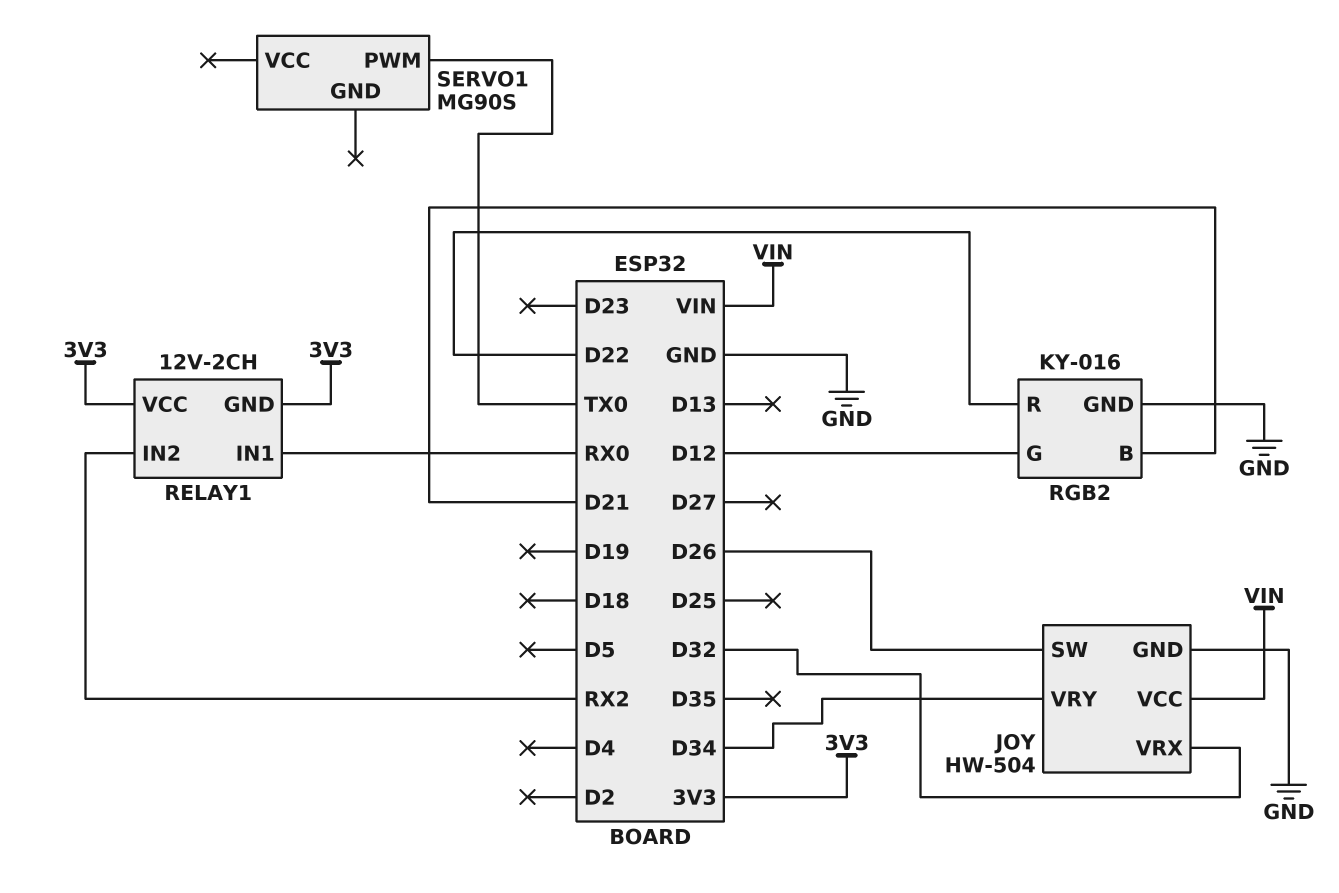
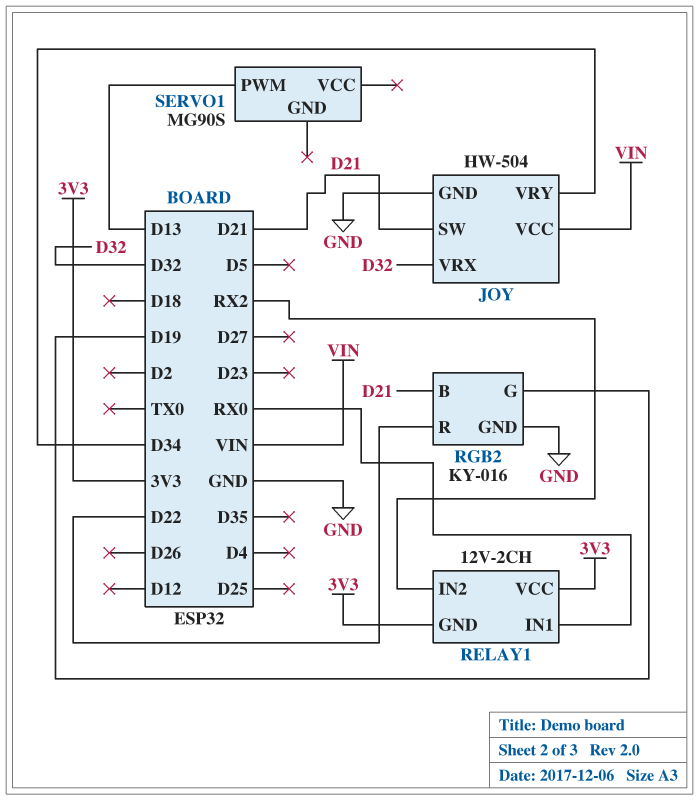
JOY pin SW: D26 -> D21
RGB2 pin G: D12 -> D19
SERVO1 pin PWM: TX0 -> D13

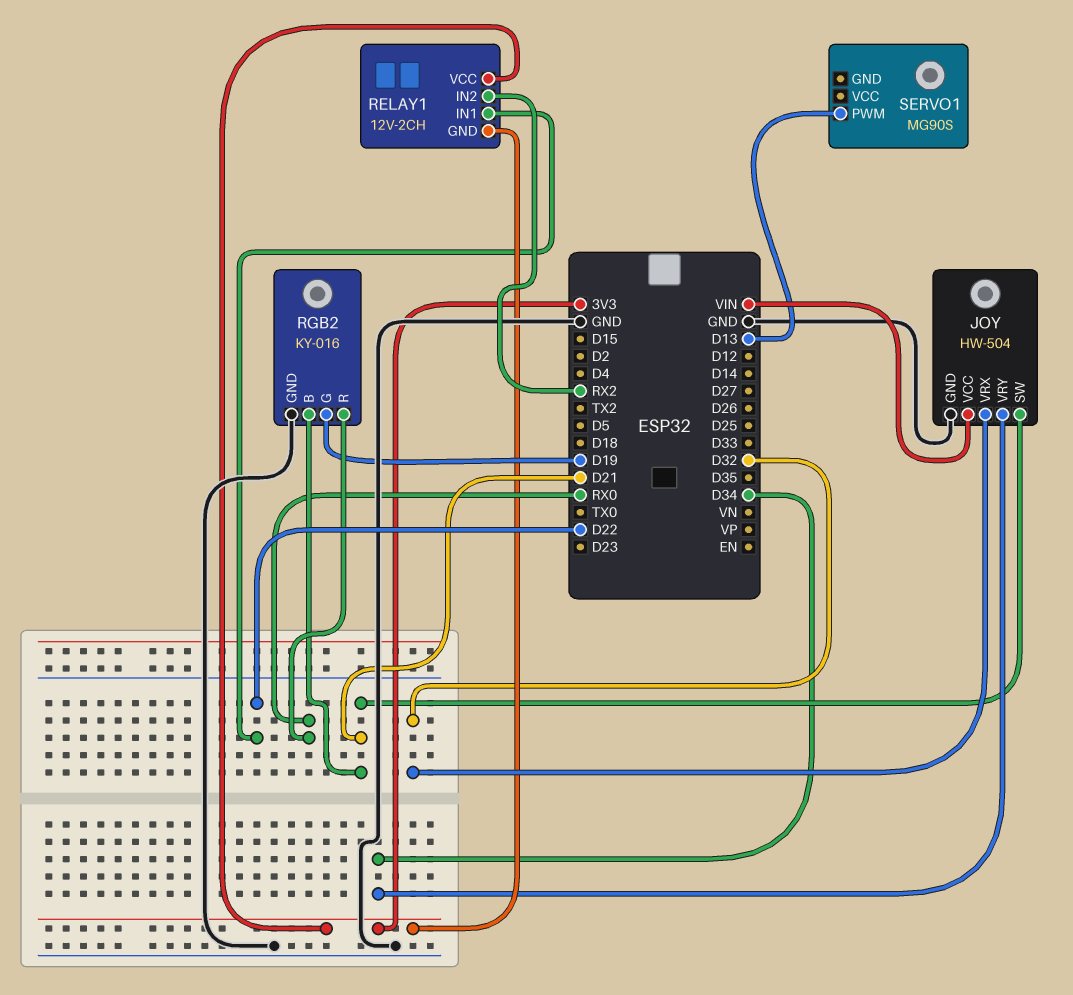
RELAY1 pin IN1: RX0 -> D22
RGB2 pin R: D22 -> RX0

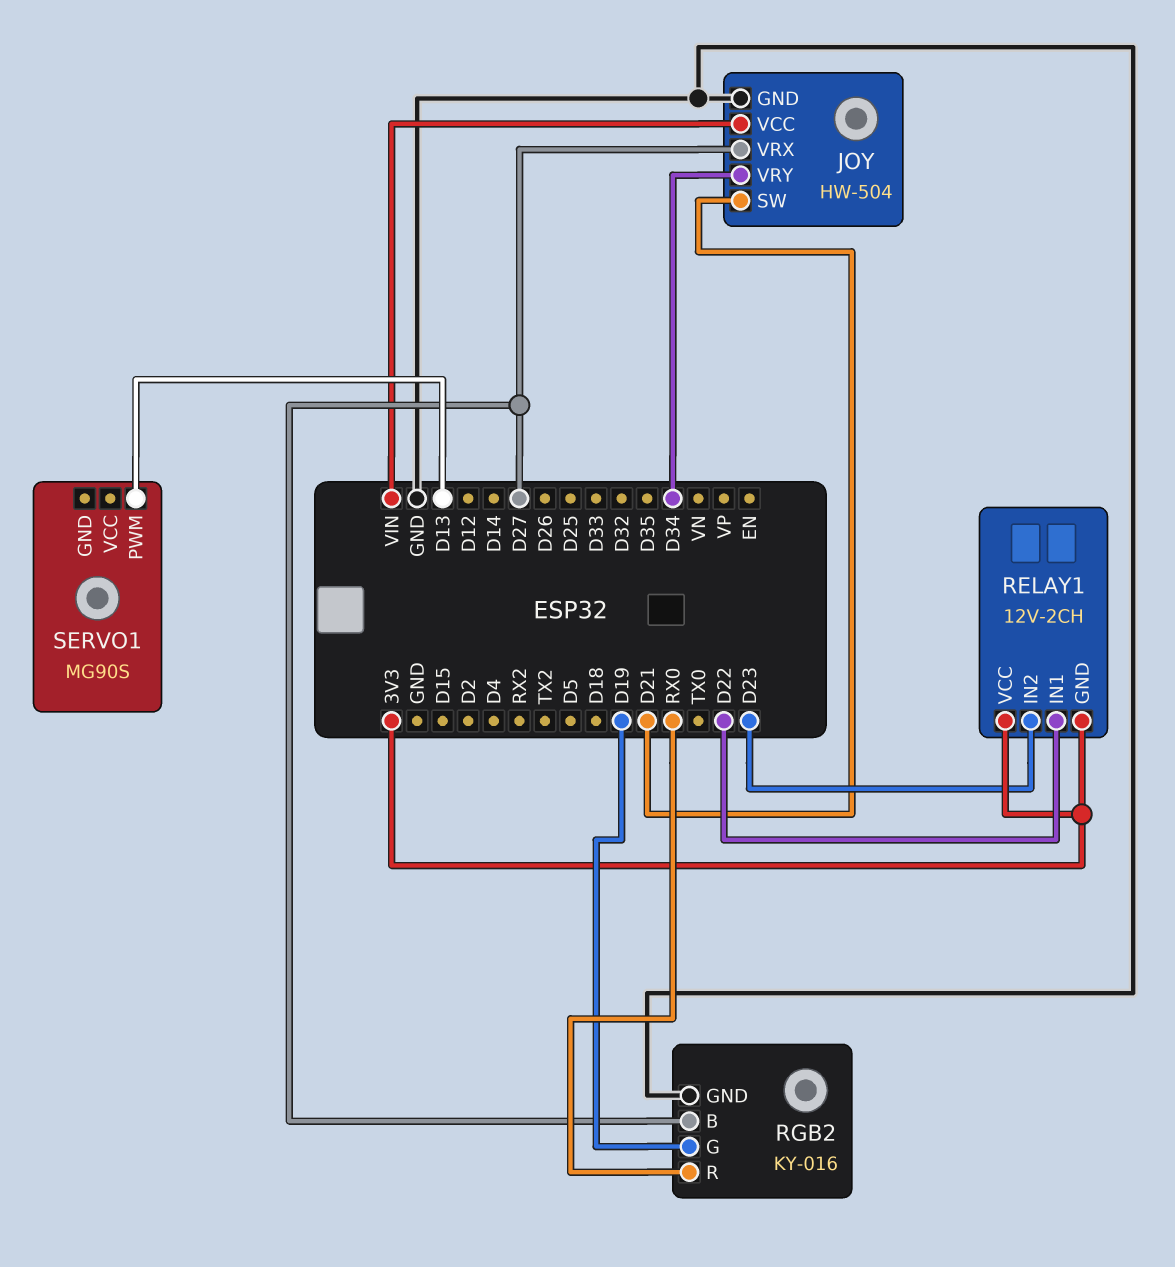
JOY pin VRX: D32 -> D27
RELAY1 pin IN2: RX2 -> D23
RGB2 pin B: D21 -> D27

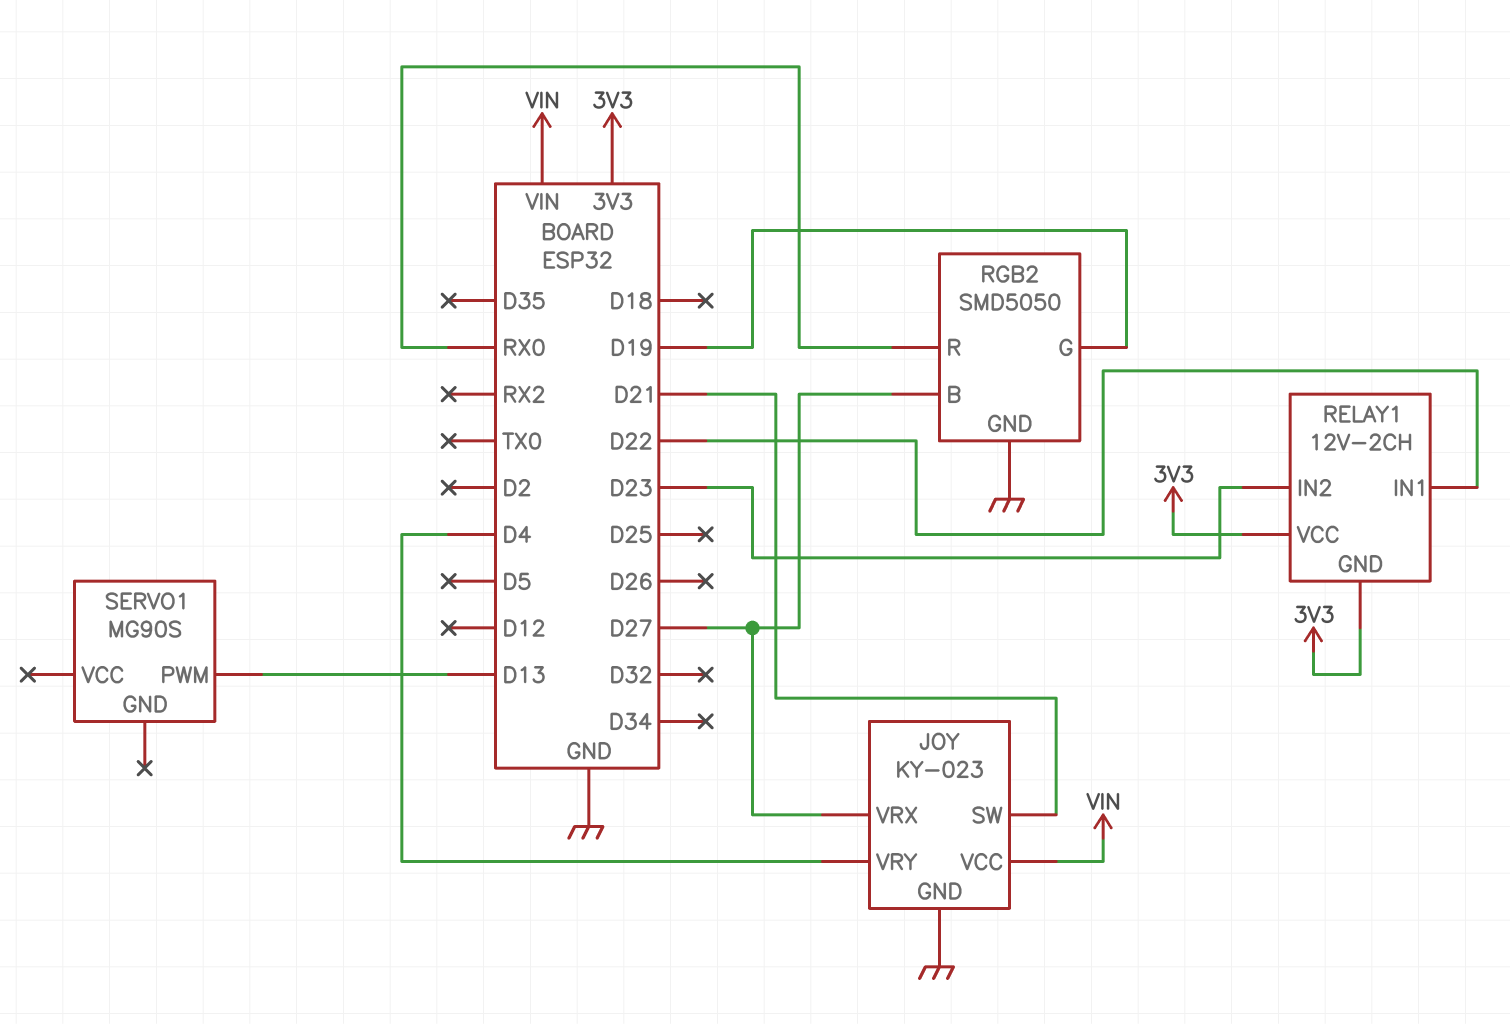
JOY: HW-504 -> KY-023
JOY pin VRY: D34 -> D4
RGB2: KY-016 -> SMD5050

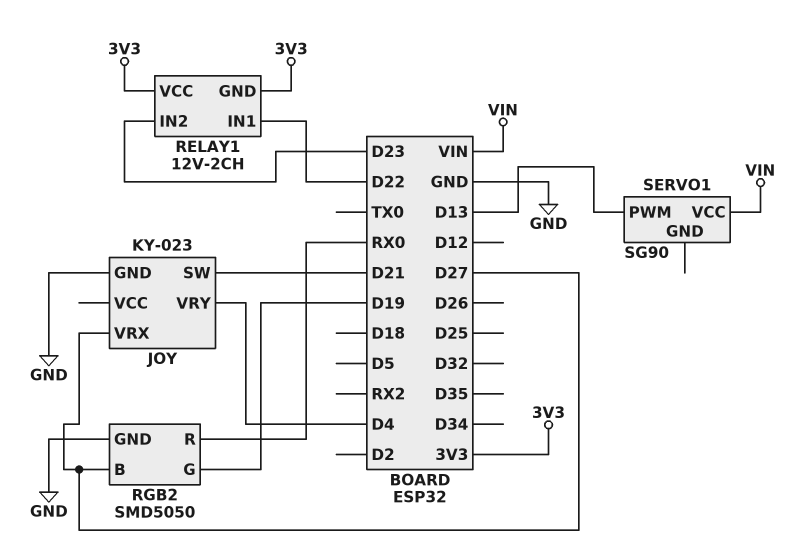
JOY pin VCC: VIN -> none
SERVO1: MG90S -> SG90
SERVO1 pin VCC: none -> VIN

